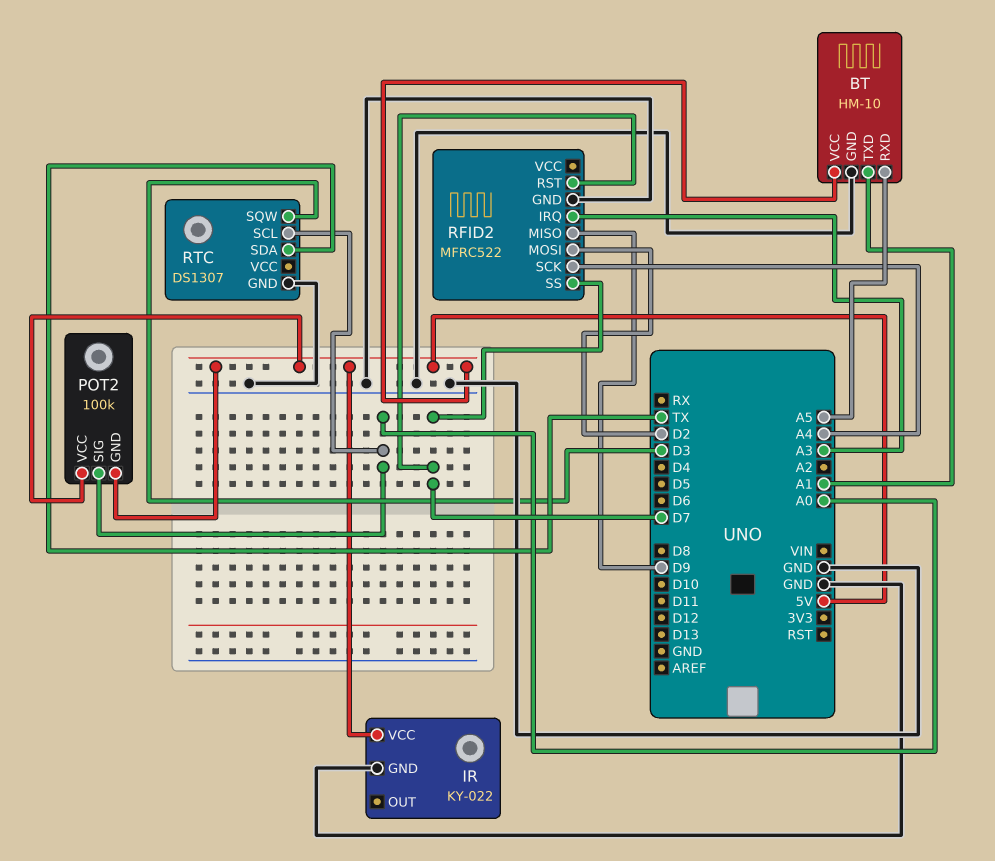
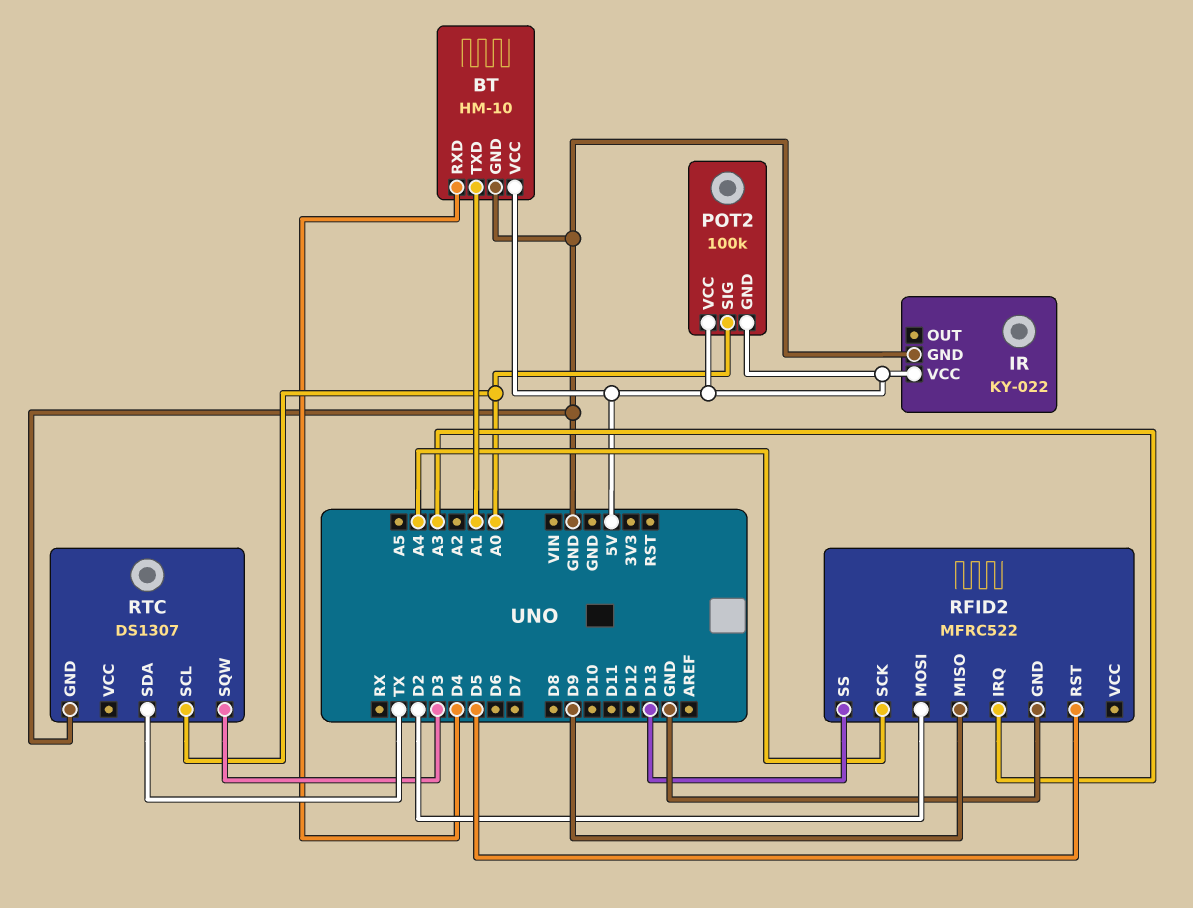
BT pin RXD: A5 -> D4
RFID2 pin RST: D7 -> D5
RFID2 pin SS: D7 -> D13

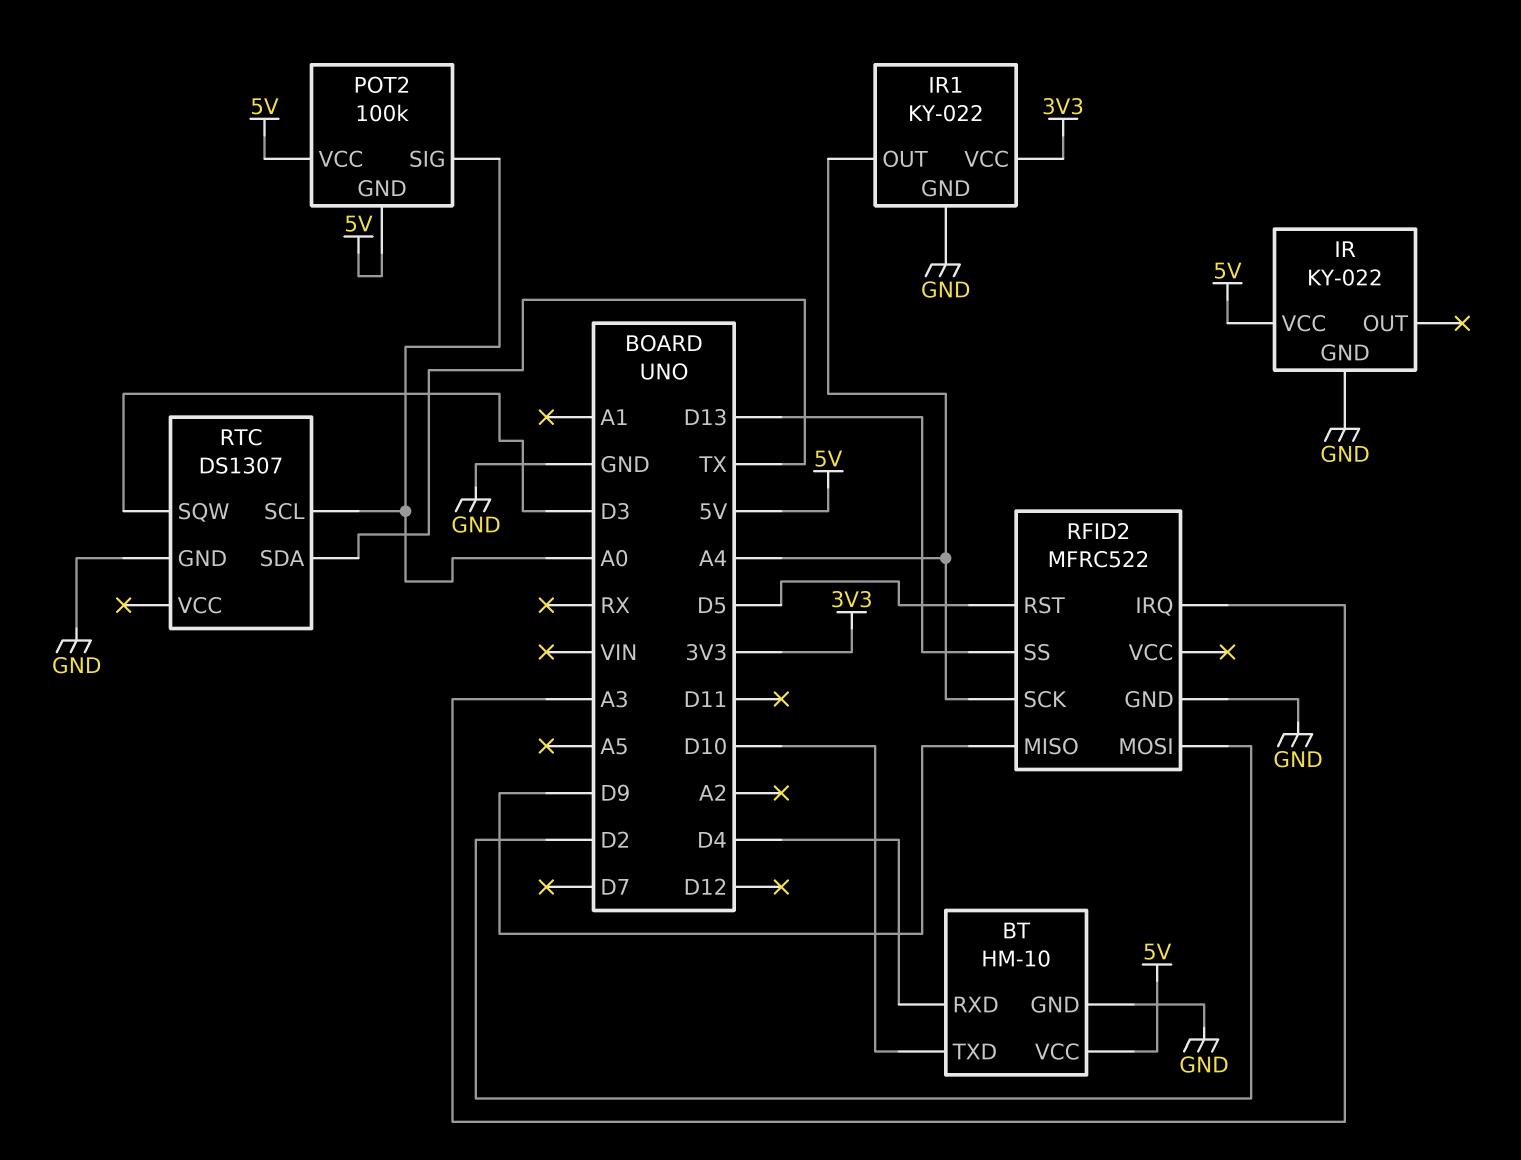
BT pin TXD: A1 -> D10
IR1: none -> KY-022
IR1 pin GND: none -> GND
IR1 pin OUT: none -> A4
IR1 pin VCC: none -> 3V3

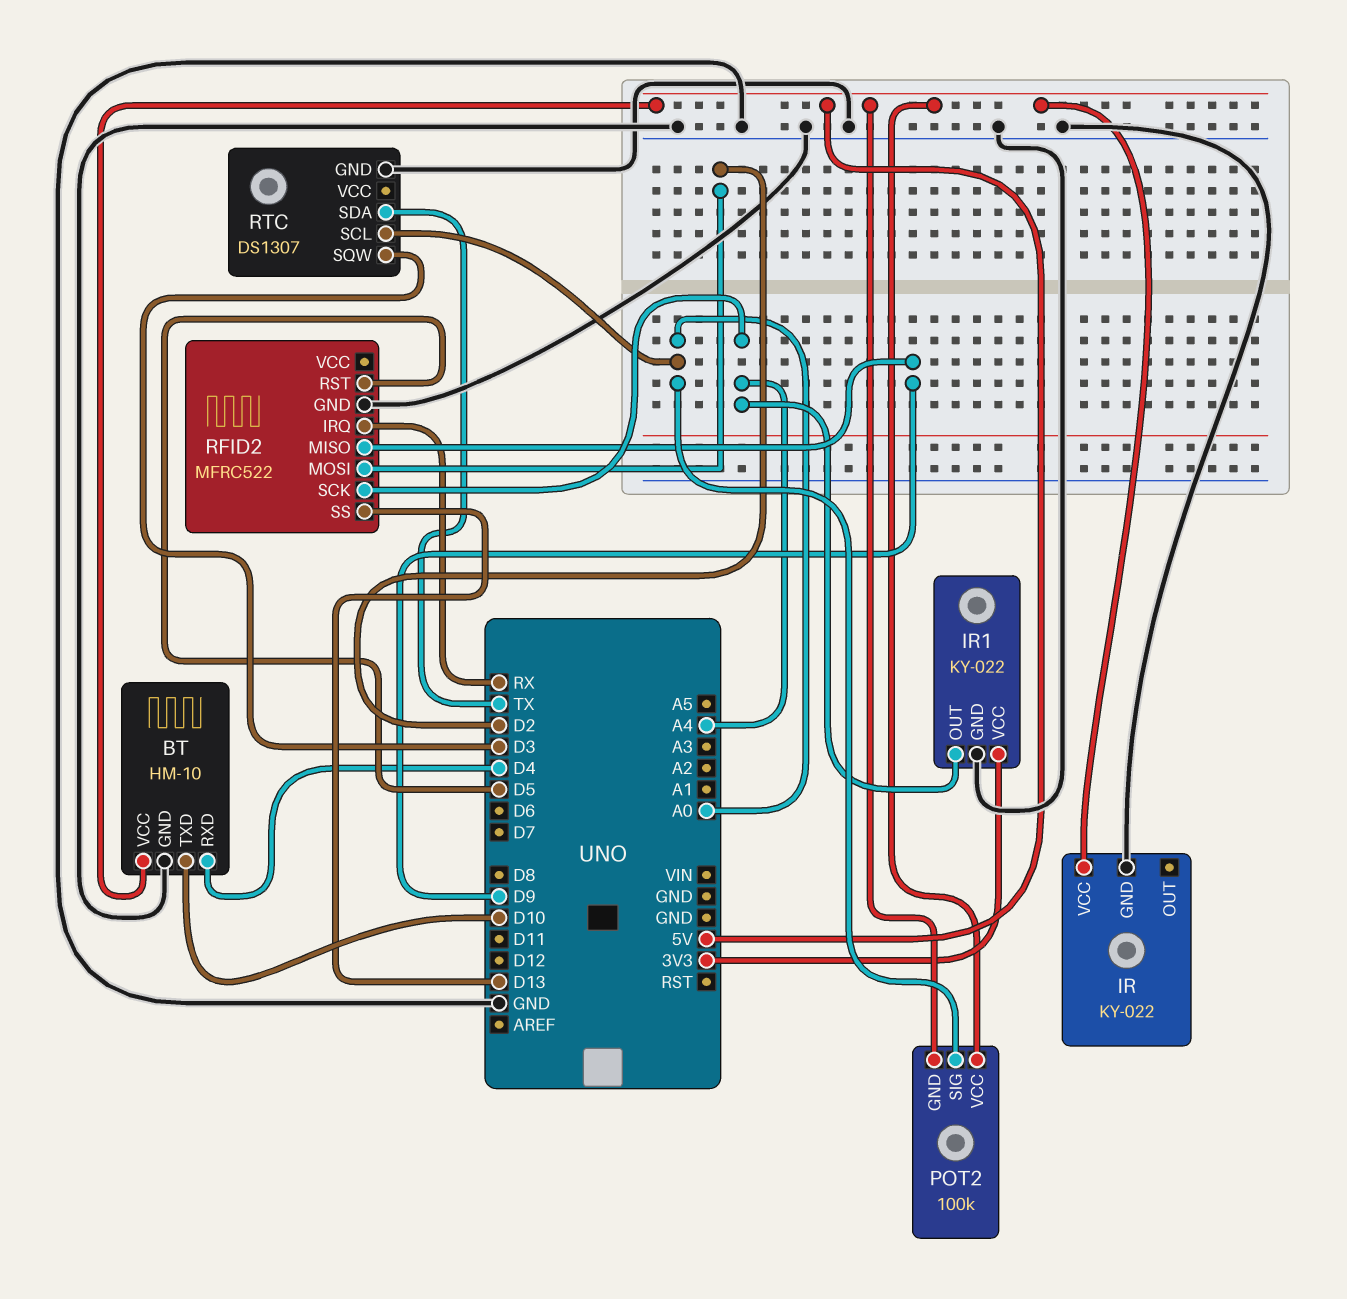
RFID2 pin IRQ: A3 -> RX

